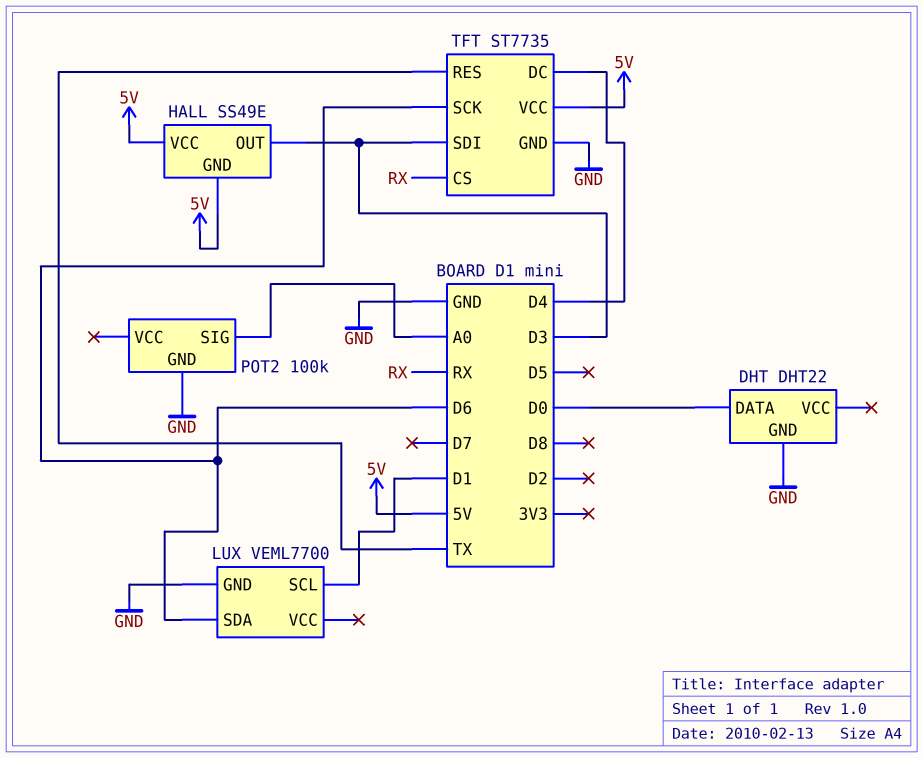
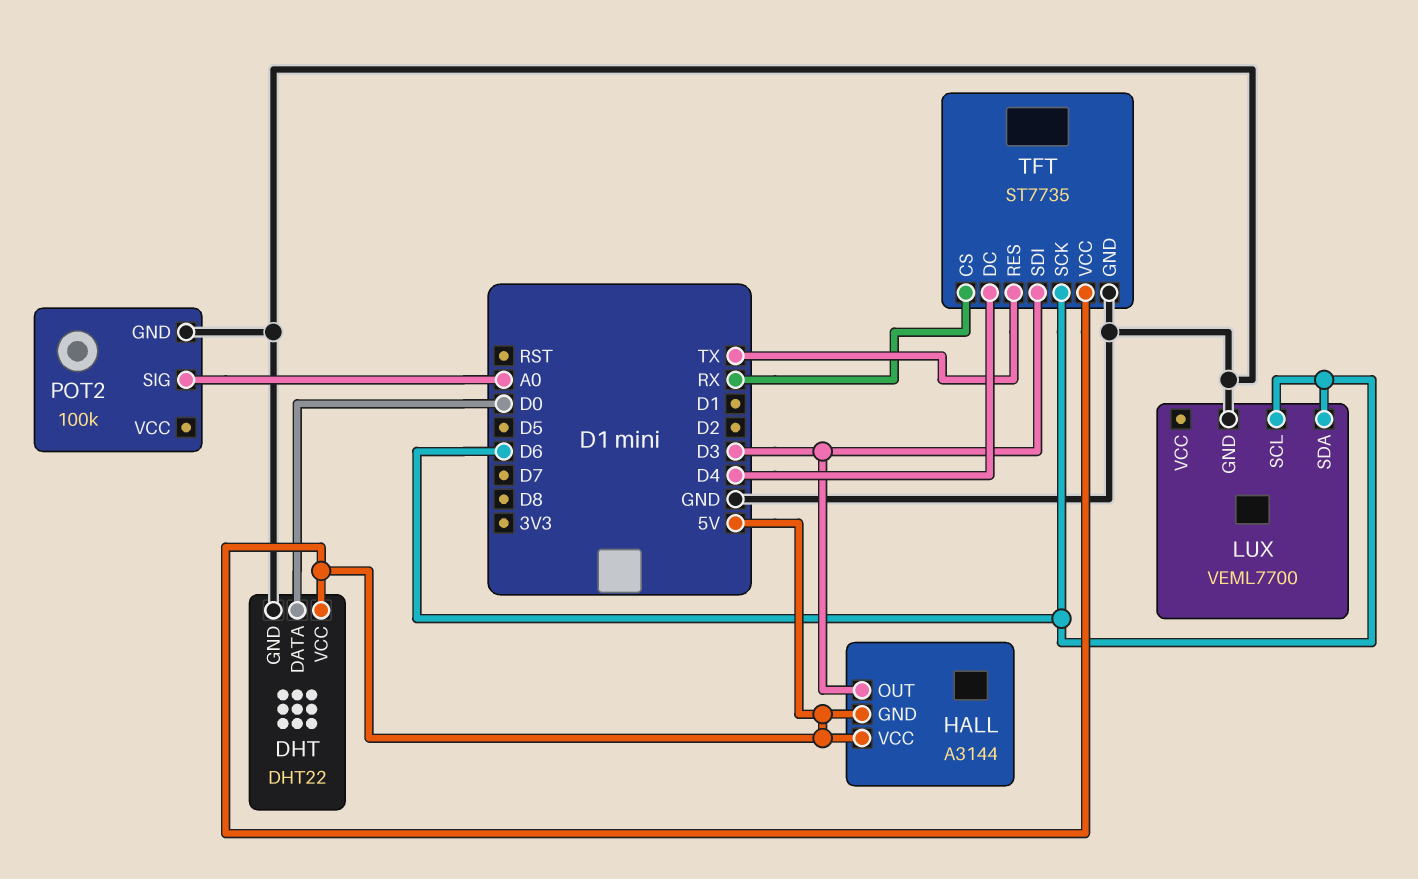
DHT pin VCC: none -> 5V
HALL: SS49E -> A3144
LUX pin SCL: D1 -> D6

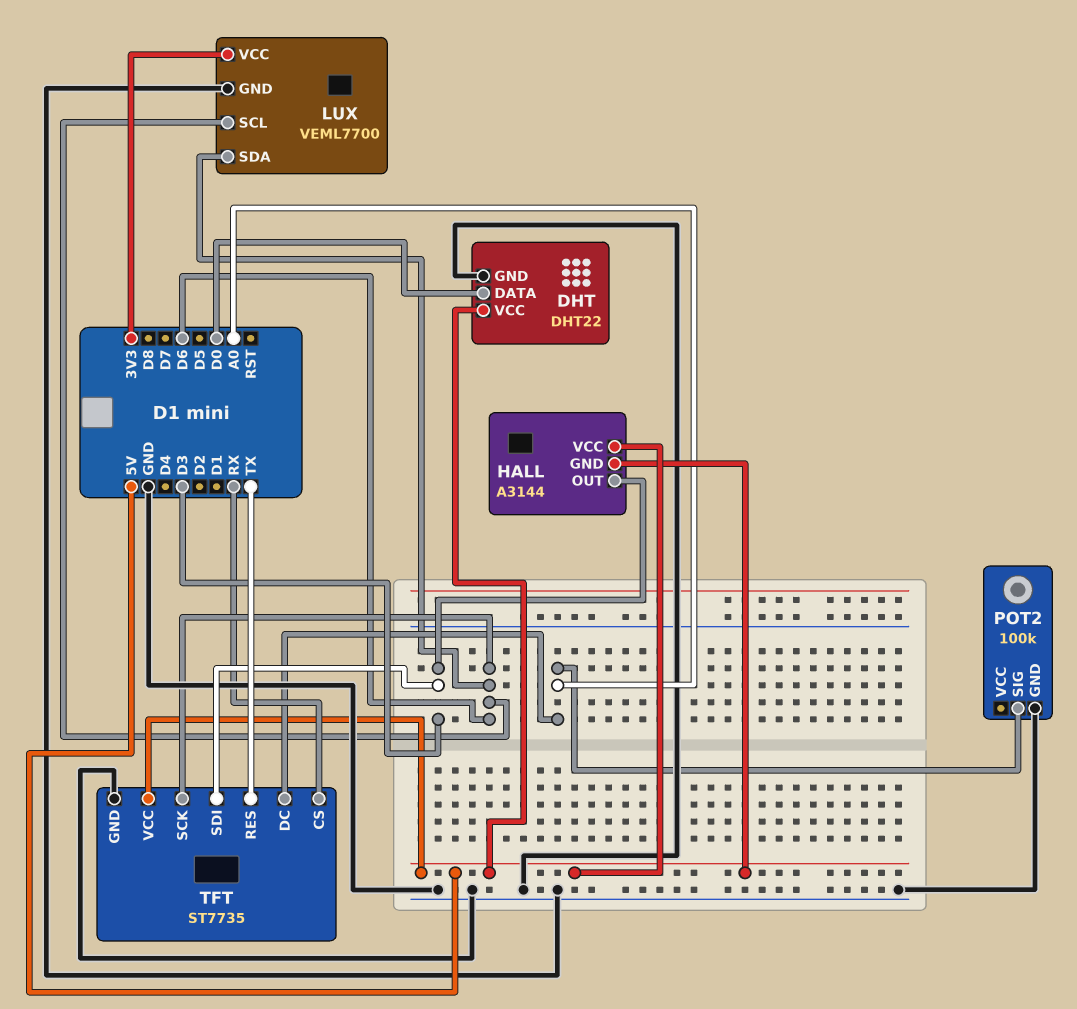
LUX pin VCC: none -> 3V3
TFT pin DC: D4 -> A0

